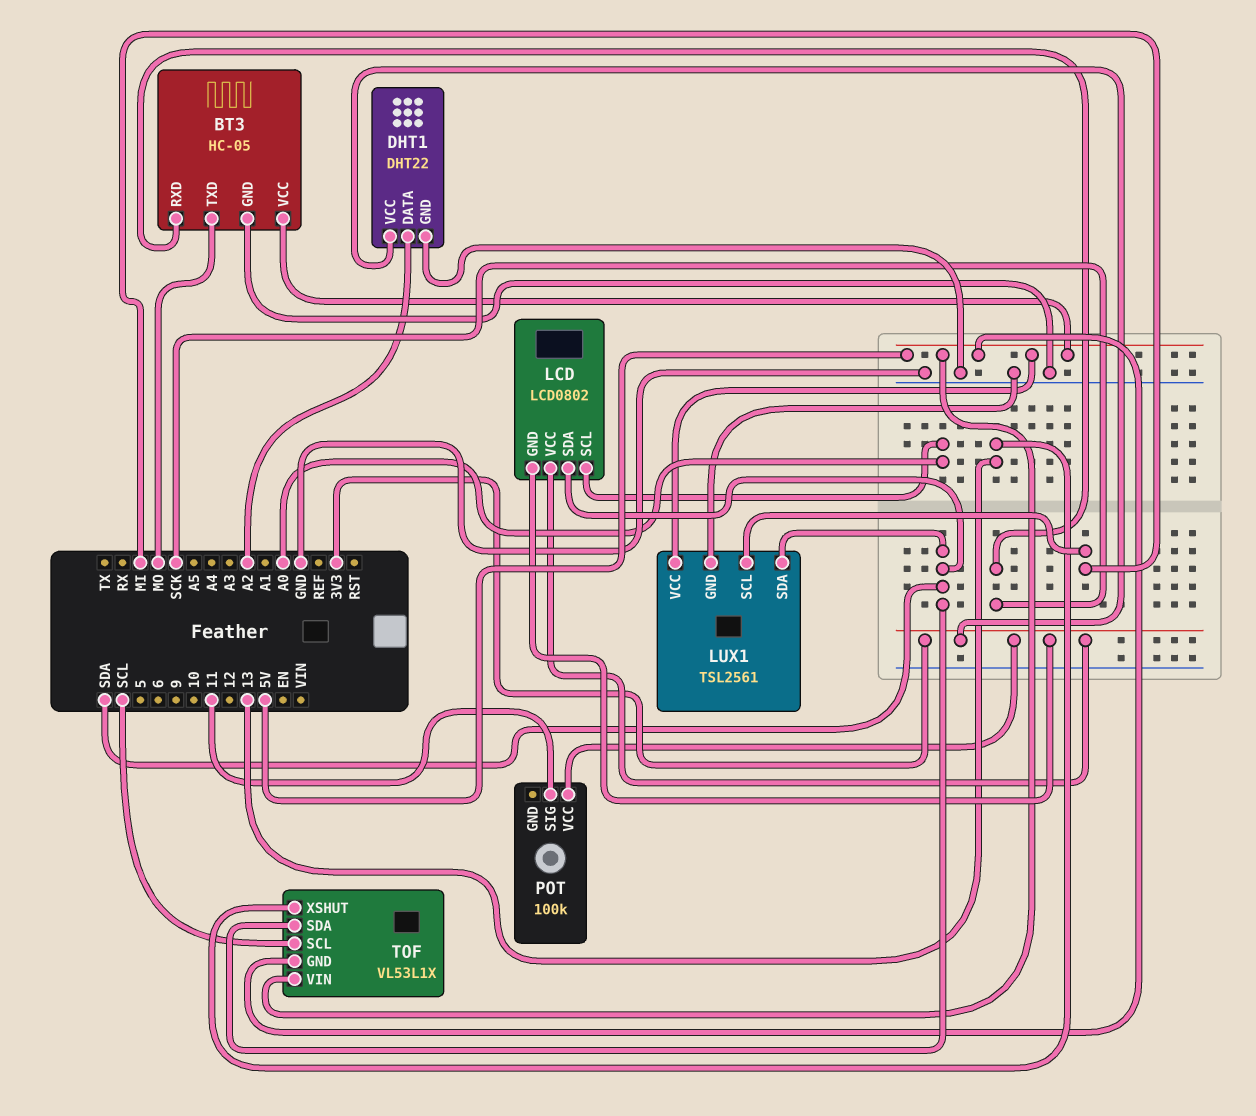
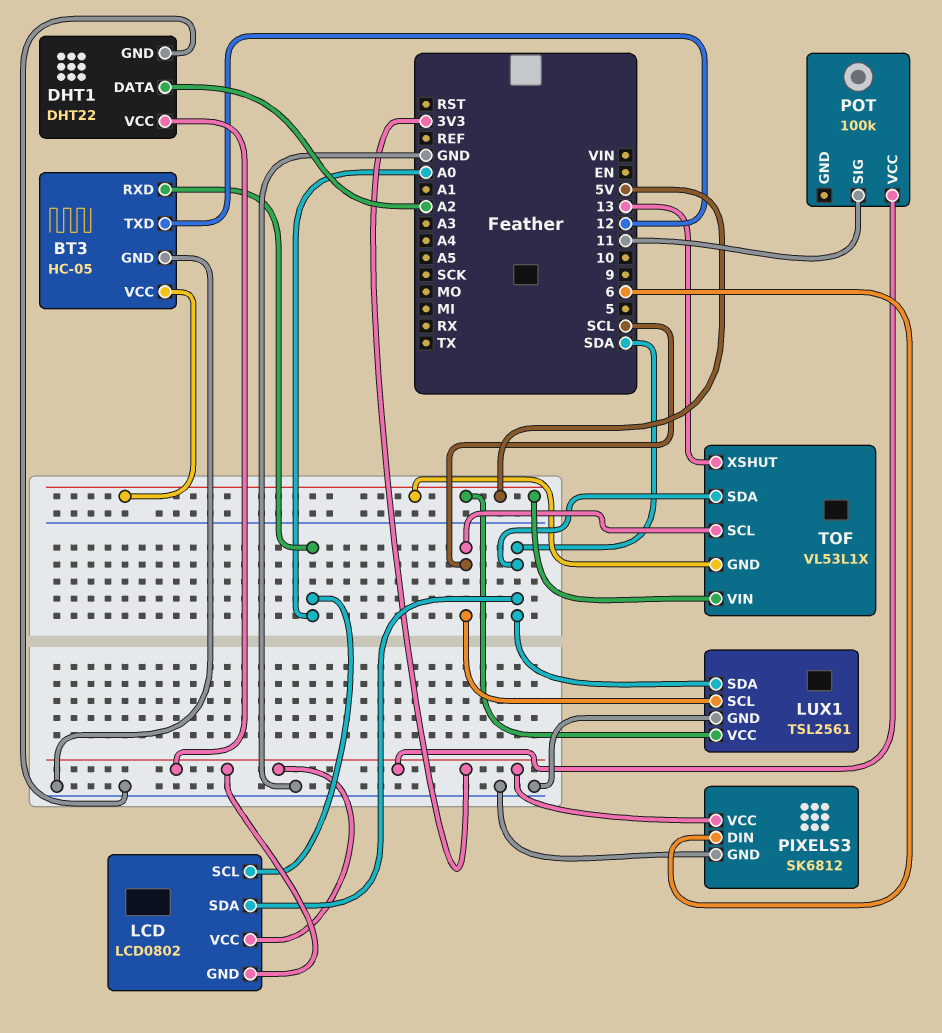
BT3 pin RXD: SCK -> A0
BT3 pin TXD: MO -> 12
LUX1 pin SCL: MI -> SCL
PIXELS3: none -> SK6812
PIXELS3 pin DIN: none -> 6
PIXELS3 pin GND: none -> GND
PIXELS3 pin VCC: none -> 3V3

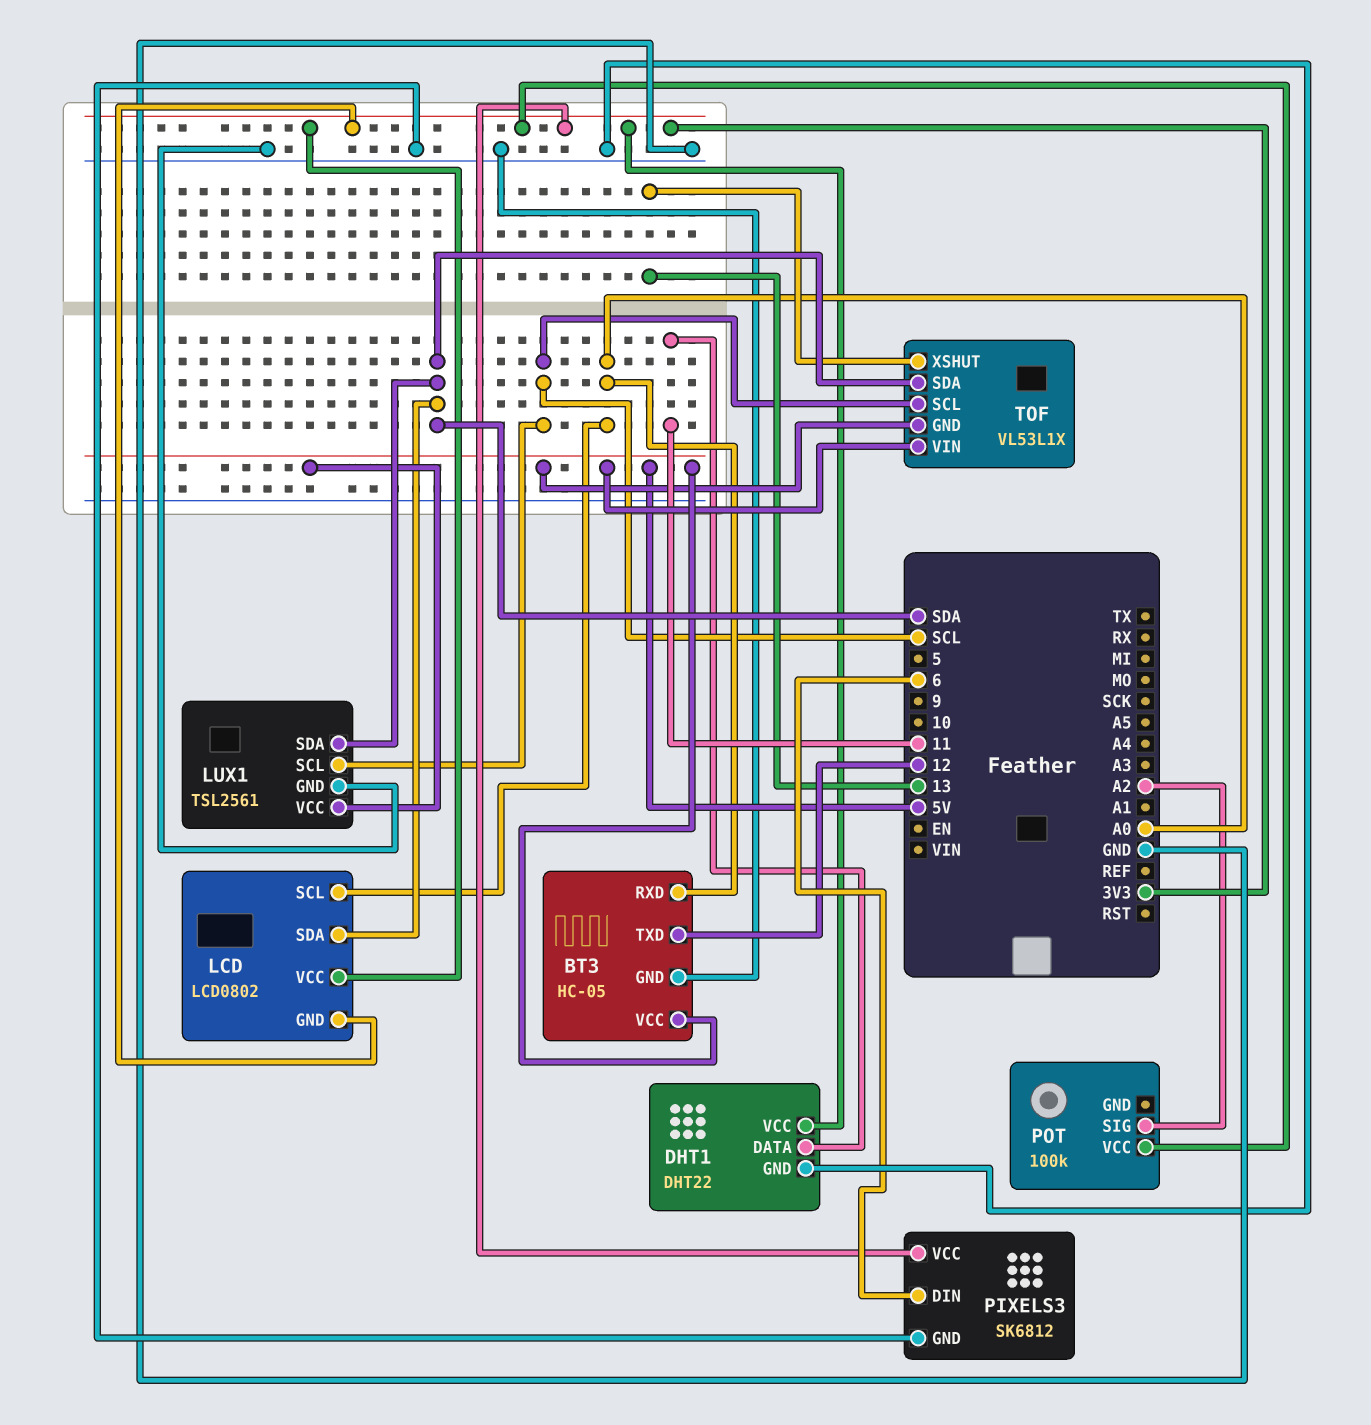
DHT1 pin DATA: A2 -> 11
POT pin SIG: 11 -> A2

